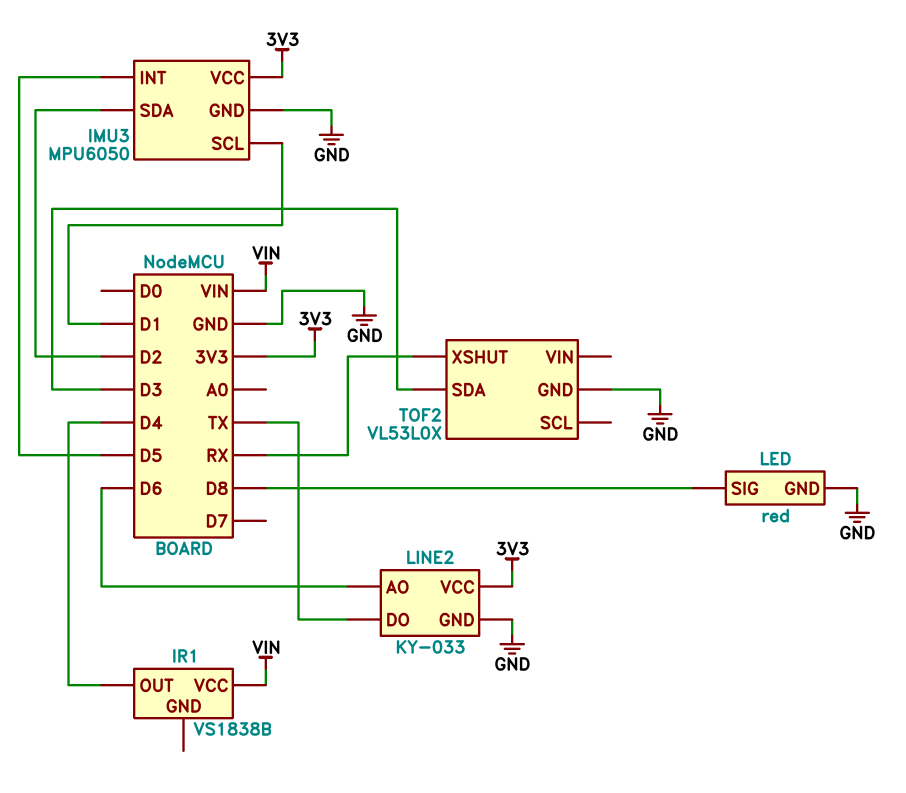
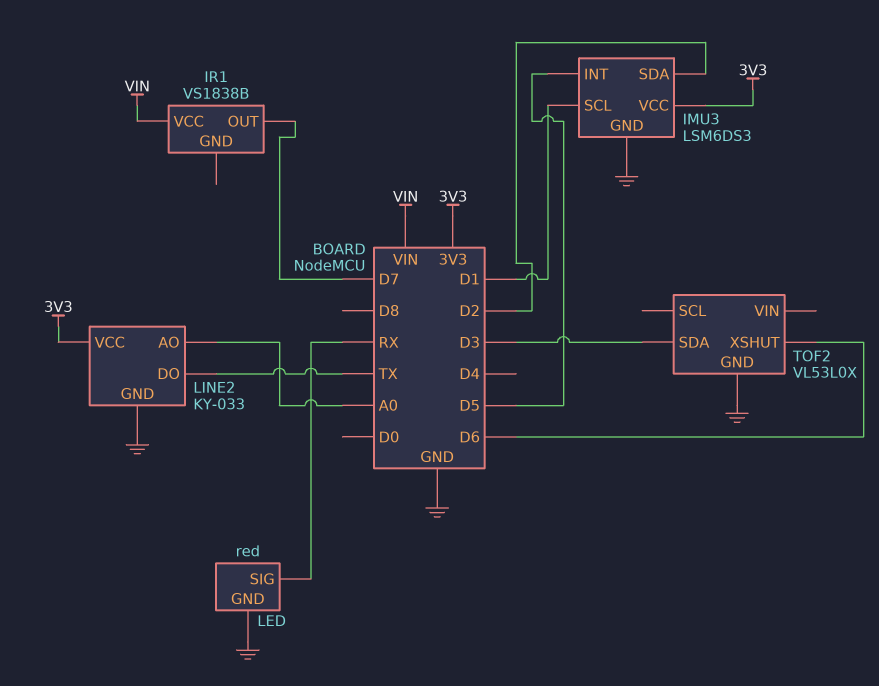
IMU3: MPU6050 -> LSM6DS3
IR1 pin OUT: D4 -> D7
LED pin SIG: D8 -> RX
LINE2 pin AO: D6 -> A0
TOF2 pin XSHUT: RX -> D6

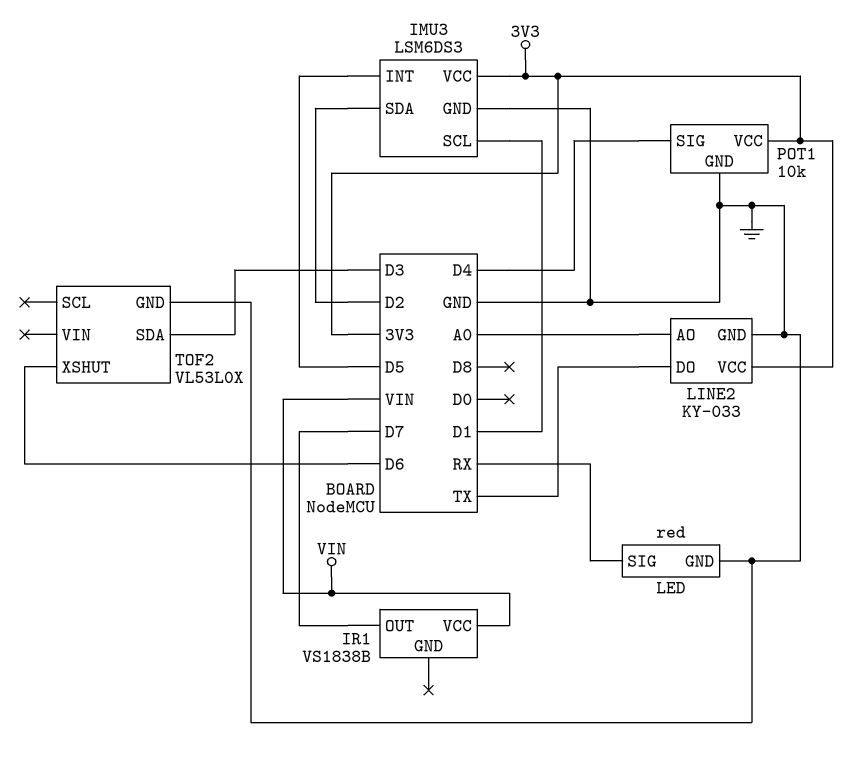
POT1: none -> 10k
POT1 pin GND: none -> GND
POT1 pin SIG: none -> D4
POT1 pin VCC: none -> 3V3

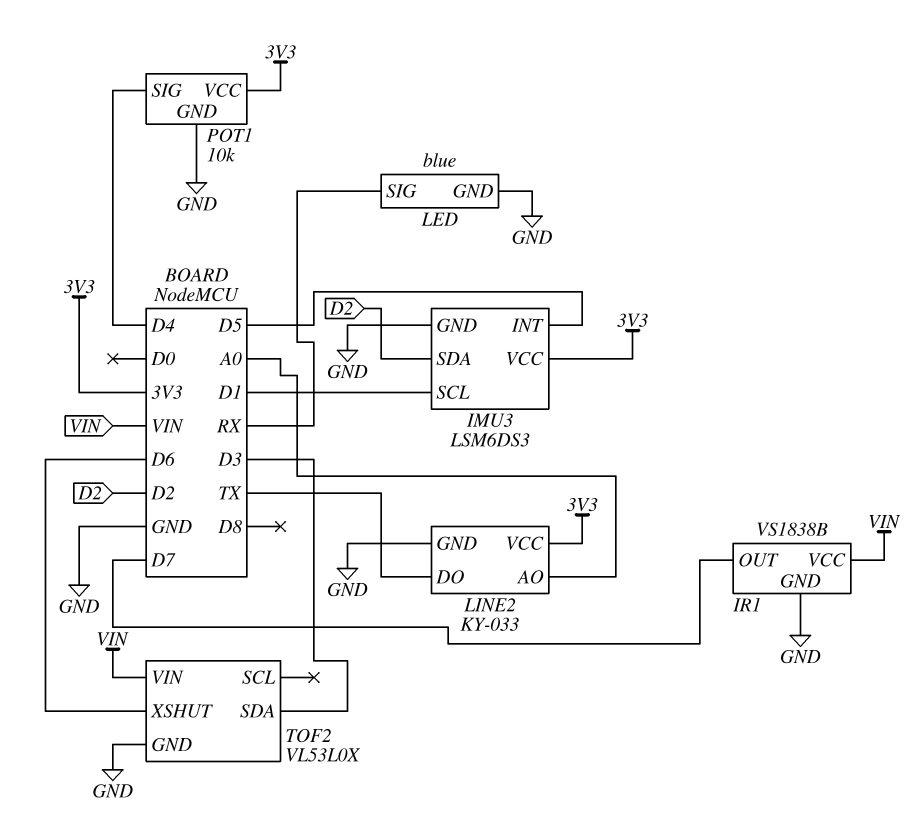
IR1 pin GND: none -> GND
LED: red -> blue
TOF2 pin VIN: none -> VIN

